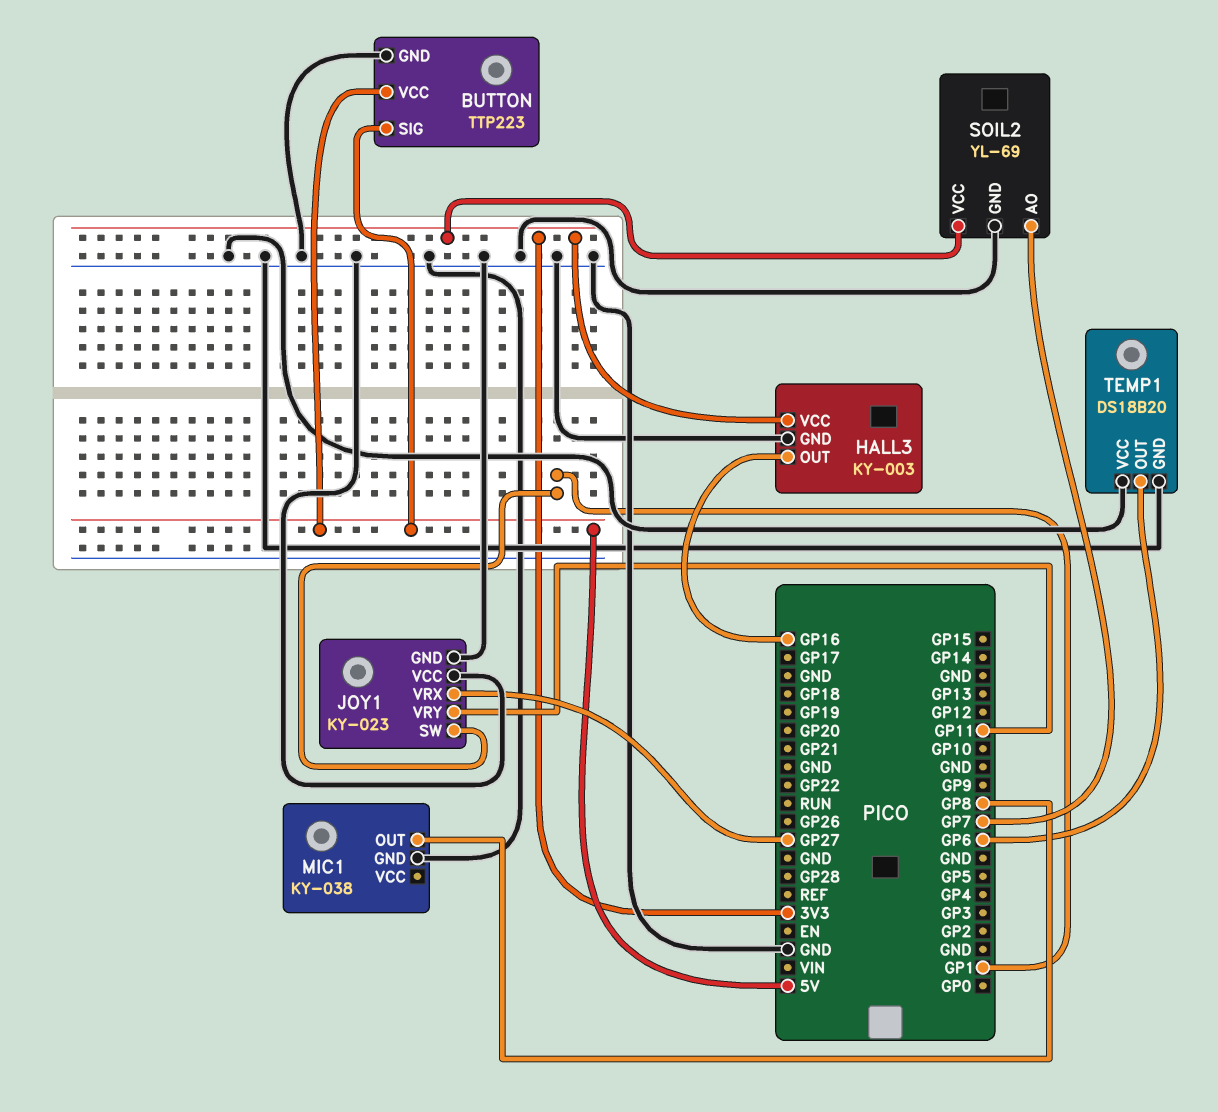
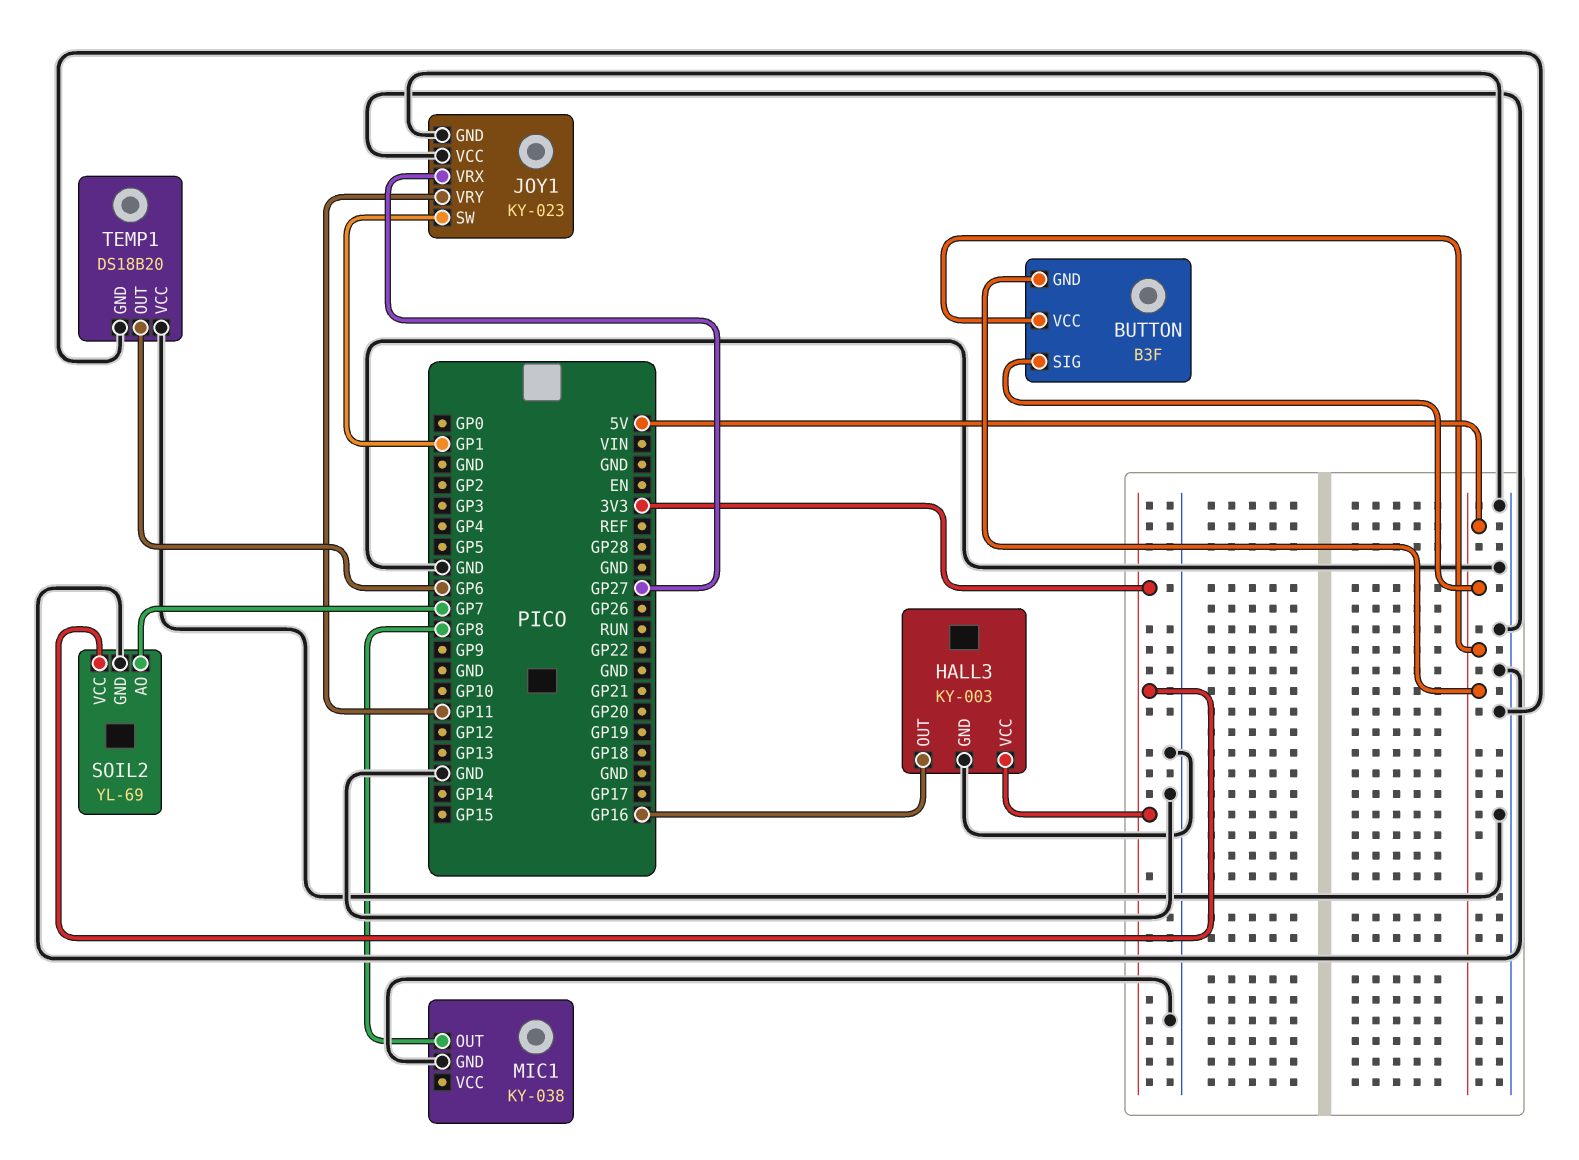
BUTTON: TTP223 -> B3F
BUTTON pin GND: GND -> 5V

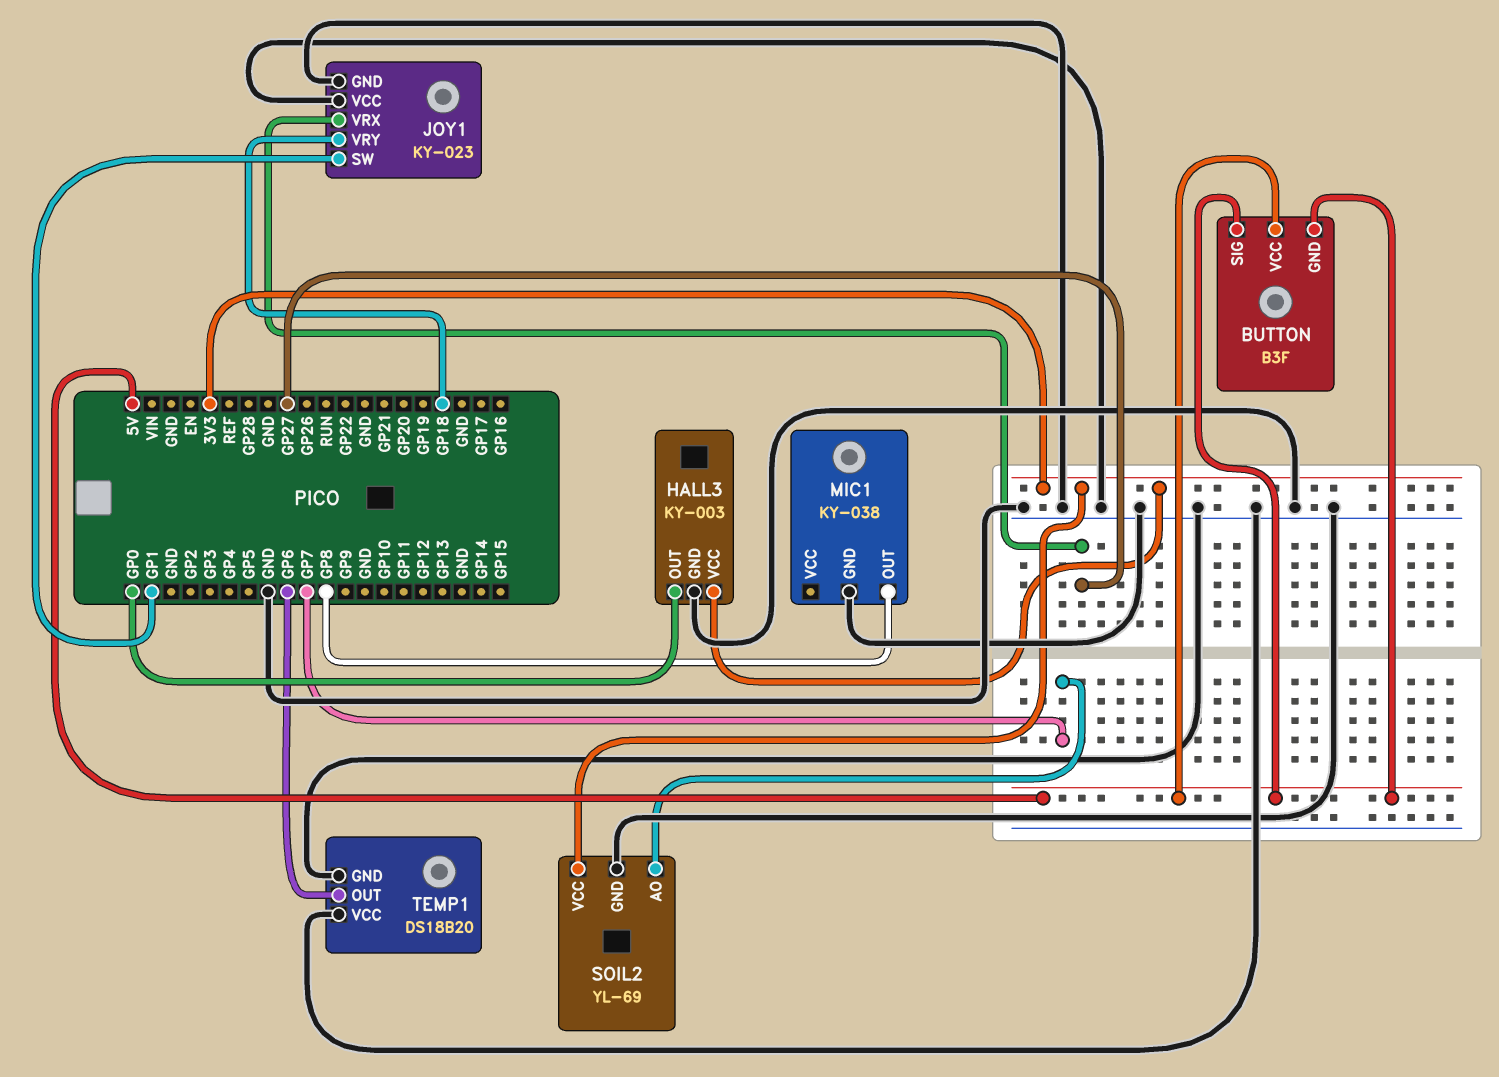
HALL3 pin OUT: GP16 -> GP0
JOY1 pin VRY: GP11 -> GP18

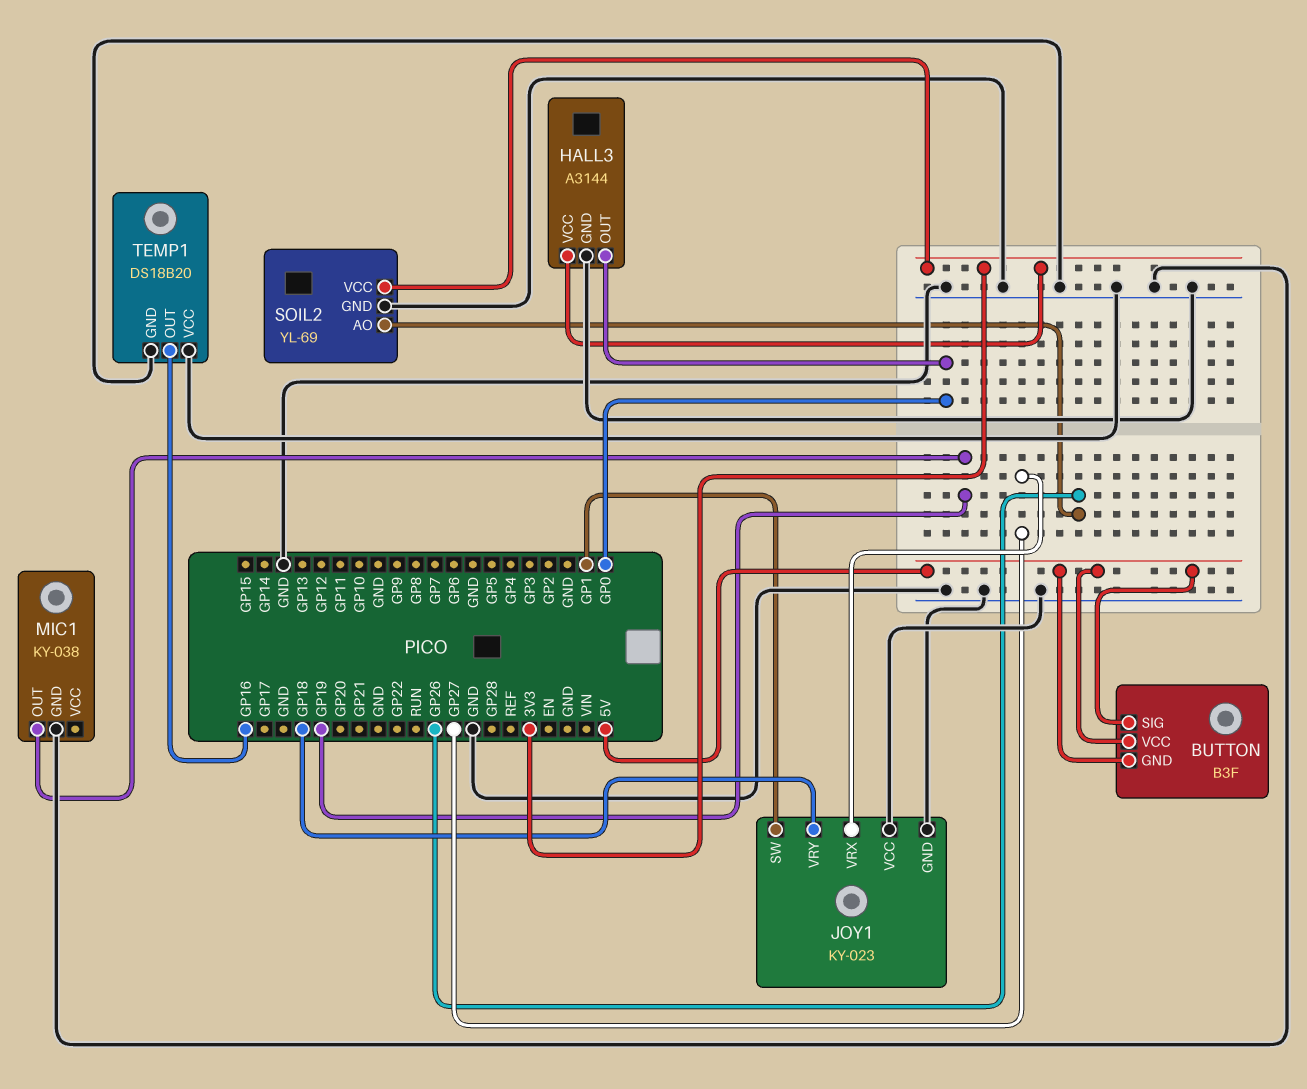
HALL3: KY-003 -> A3144
MIC1 pin OUT: GP8 -> GP19
SOIL2 pin AO: GP7 -> GP26
TEMP1 pin OUT: GP6 -> GP16

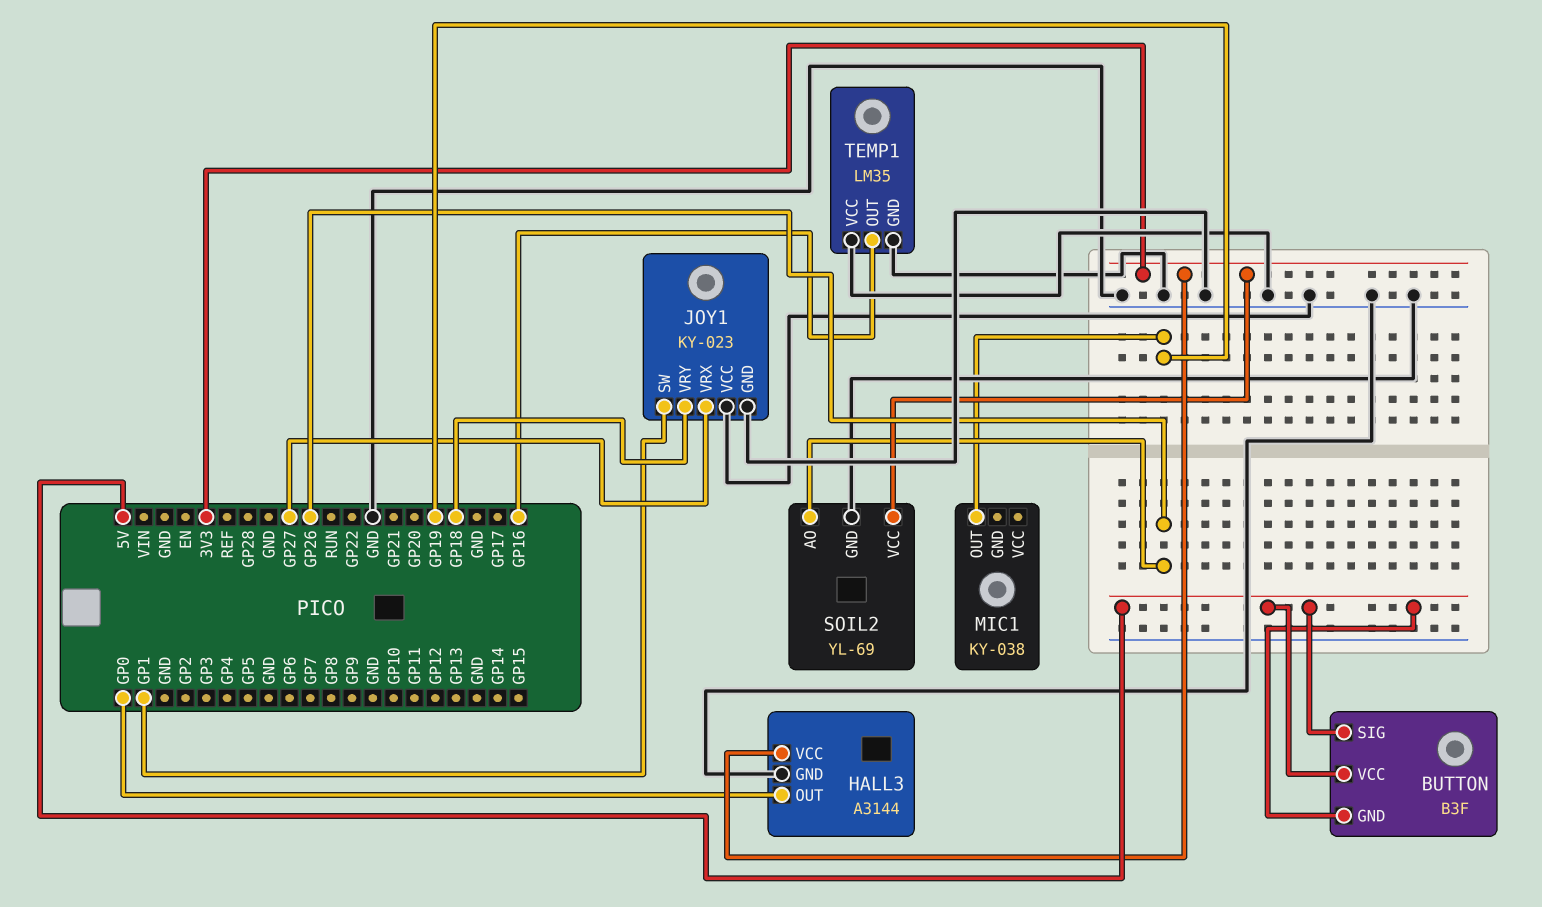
MIC1 pin GND: GND -> none
TEMP1: DS18B20 -> LM35

